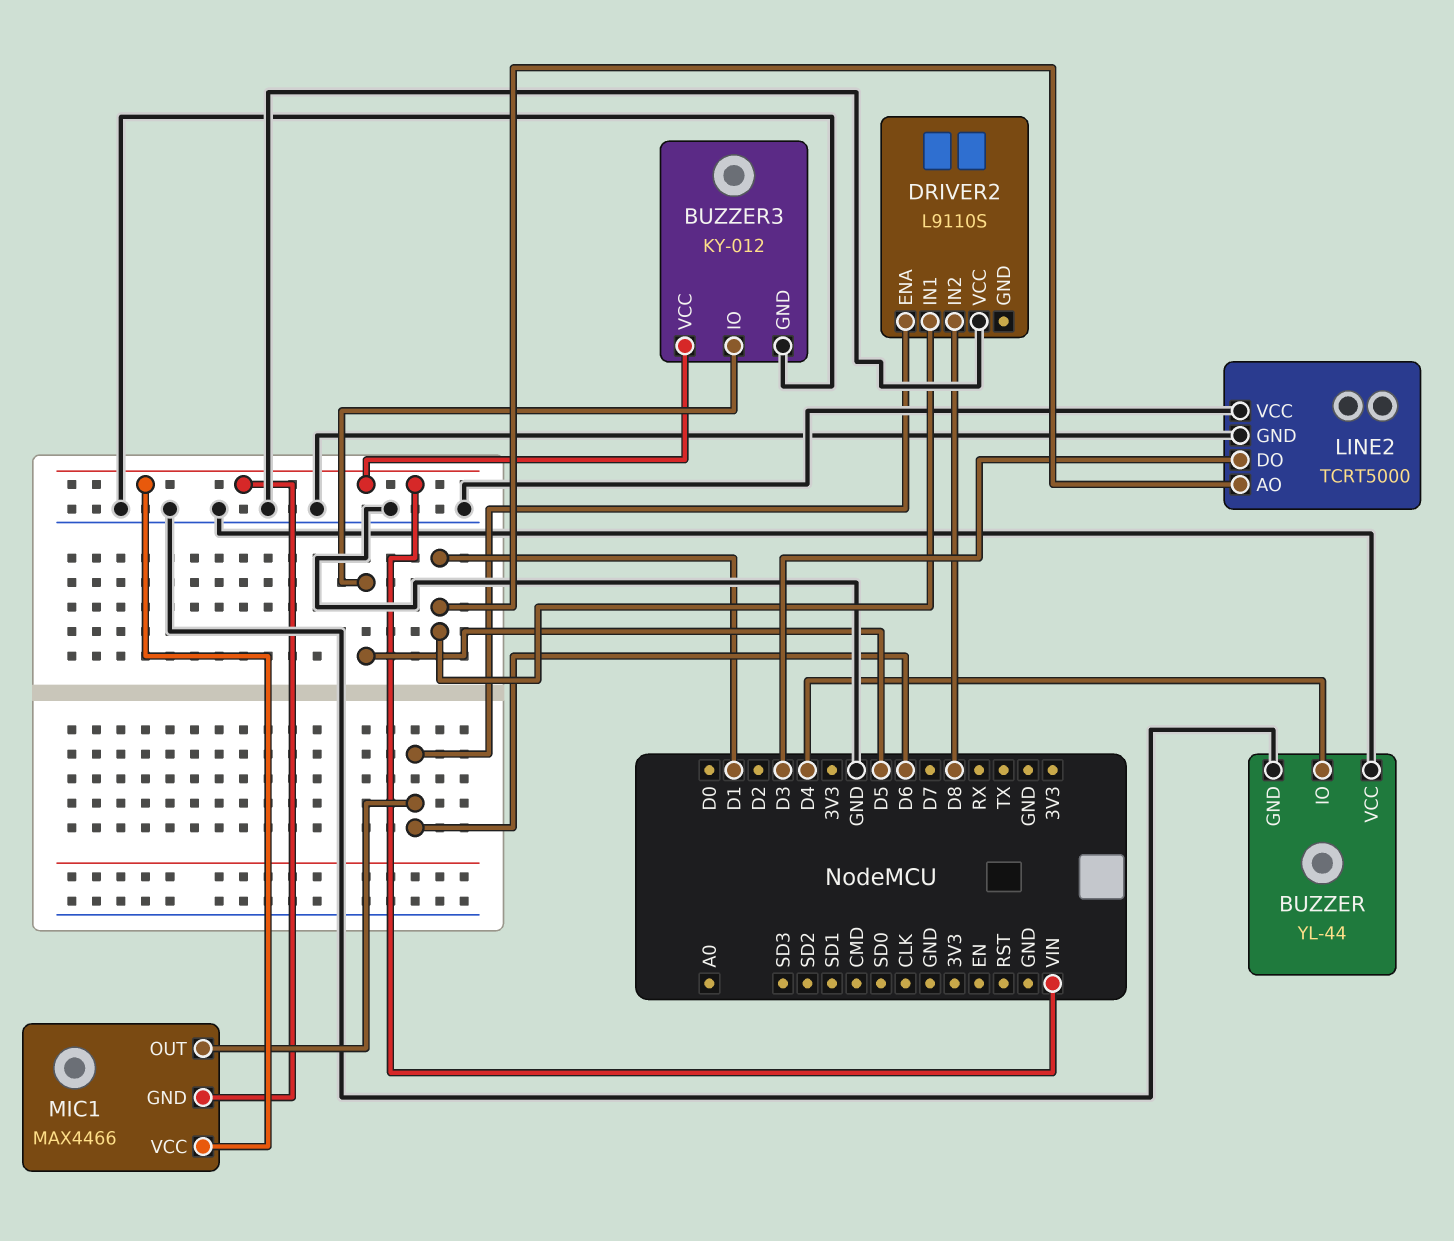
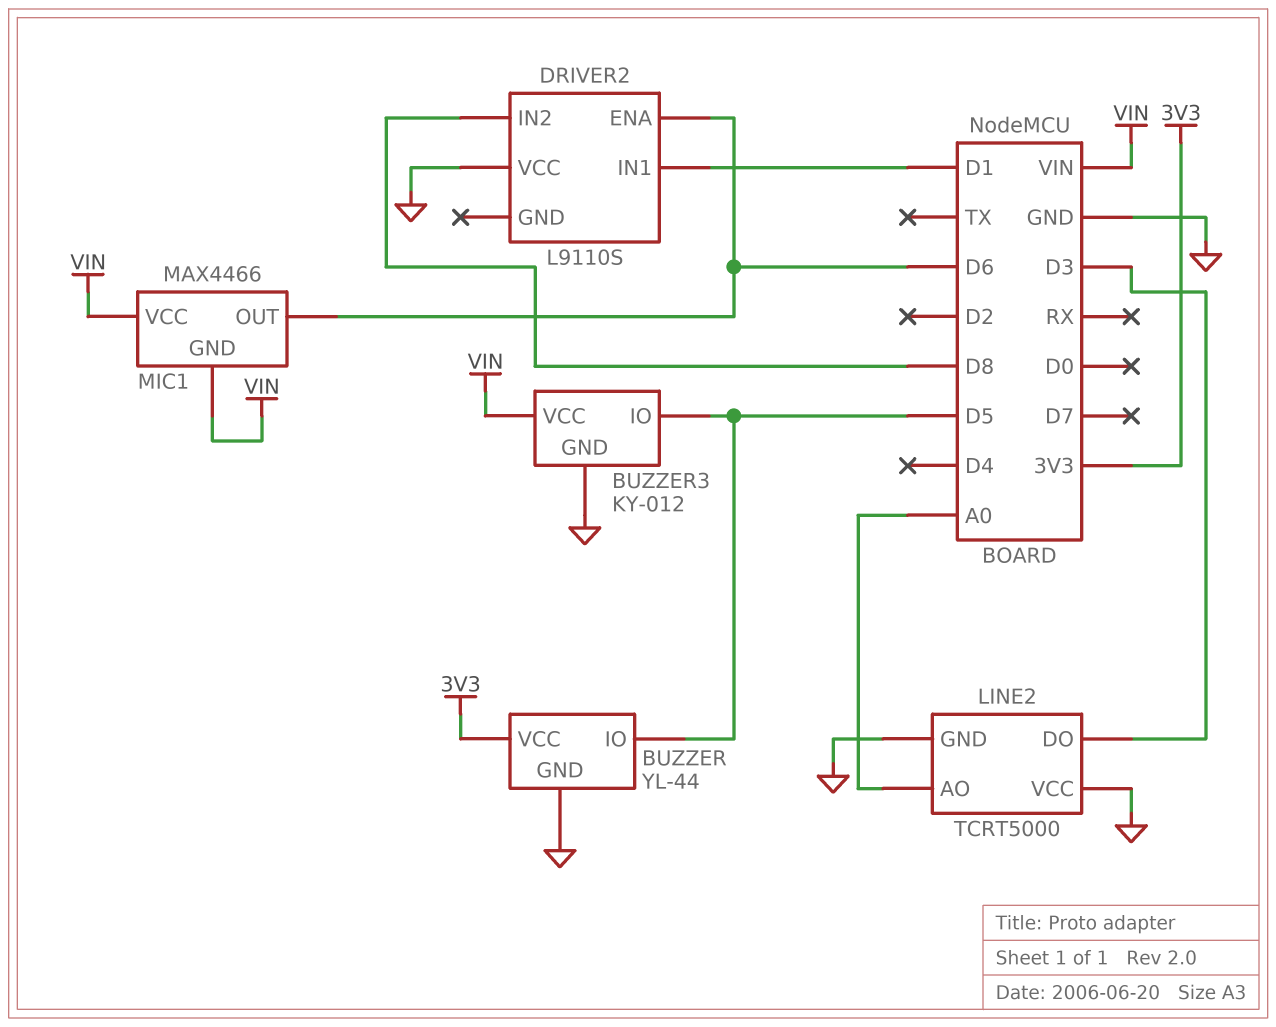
BUZZER pin IO: D4 -> D5
BUZZER pin VCC: GND -> 3V3
LINE2 pin AO: D1 -> A0

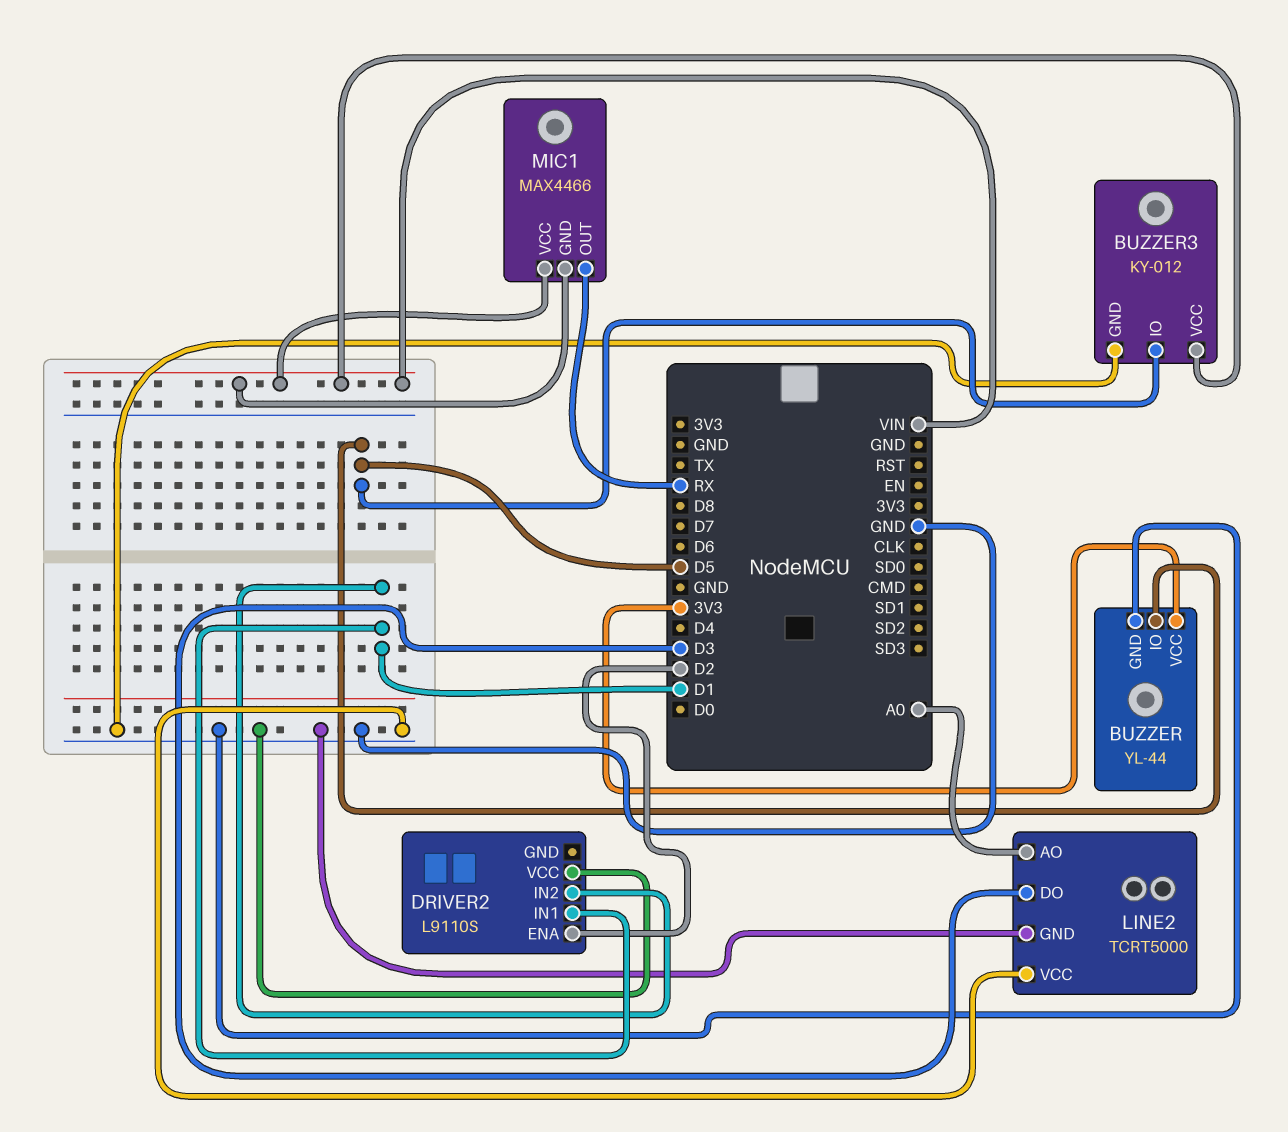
DRIVER2 pin ENA: D6 -> D2
DRIVER2 pin IN2: D8 -> D1
MIC1 pin OUT: D6 -> RX

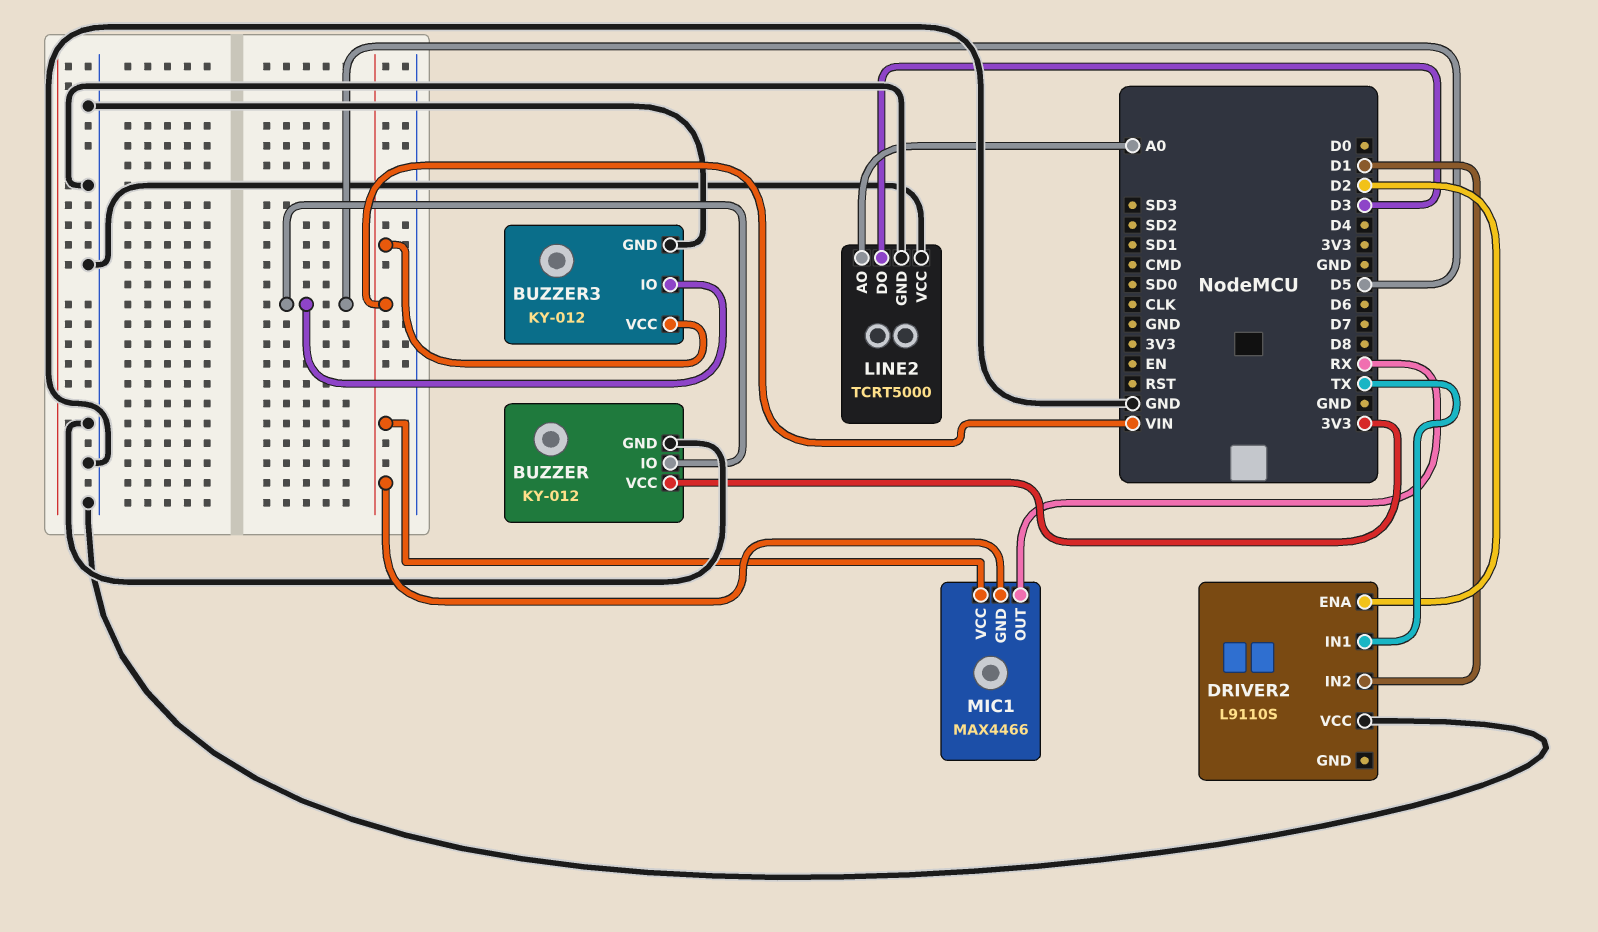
BUZZER: YL-44 -> KY-012
DRIVER2 pin IN1: D1 -> TX

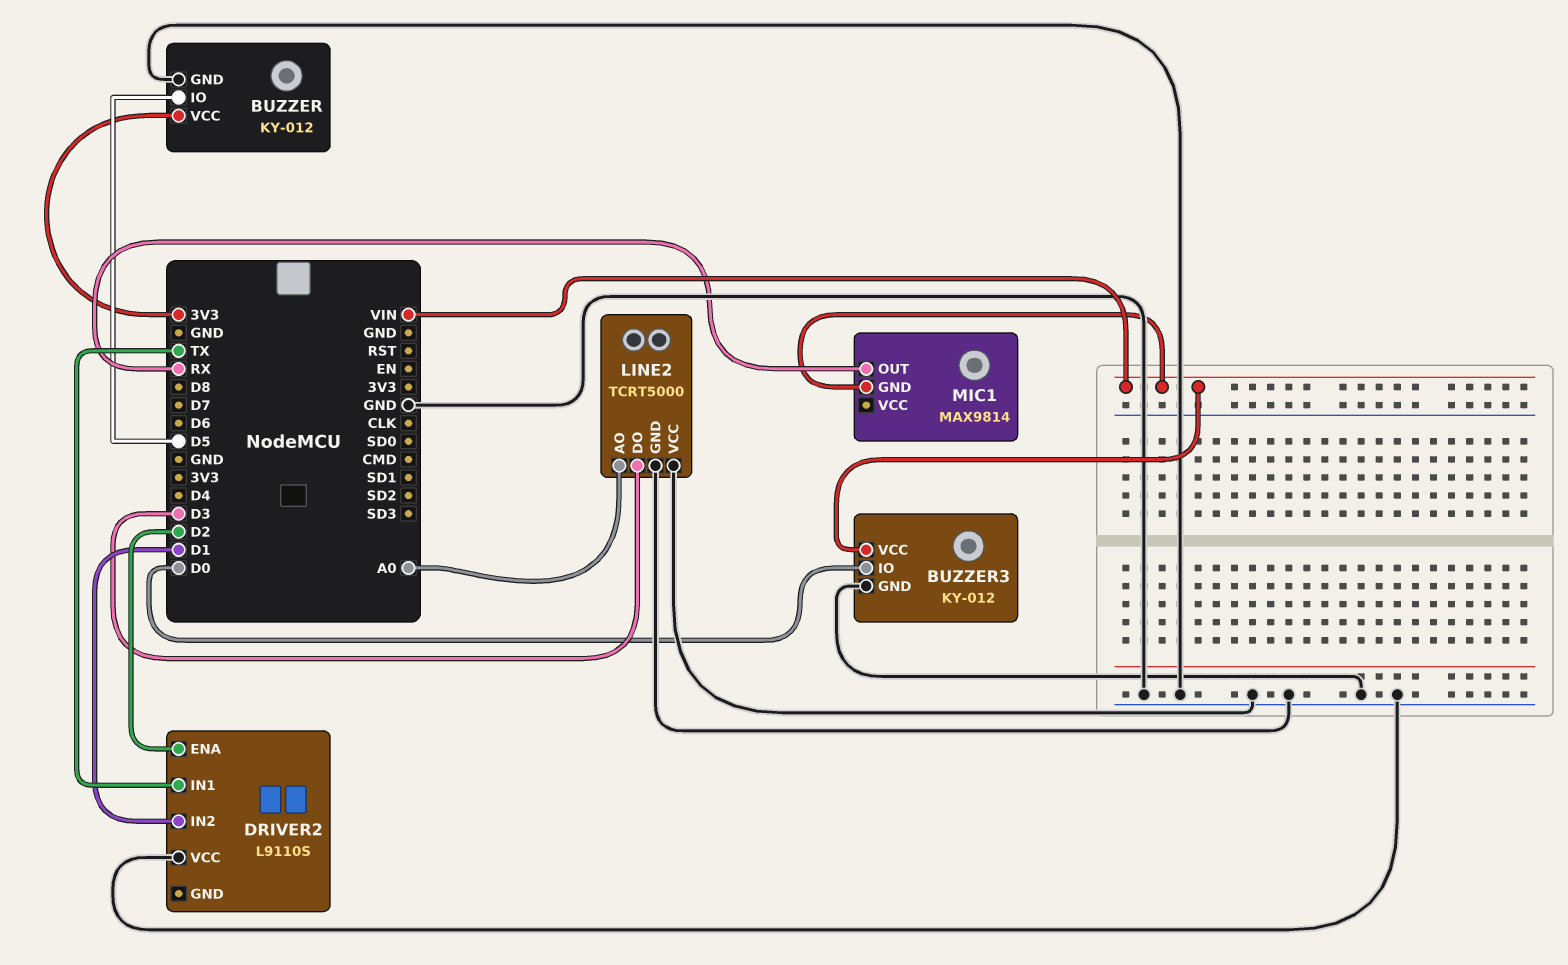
BUZZER3 pin IO: D5 -> D0
MIC1: MAX4466 -> MAX9814
MIC1 pin VCC: VIN -> none

